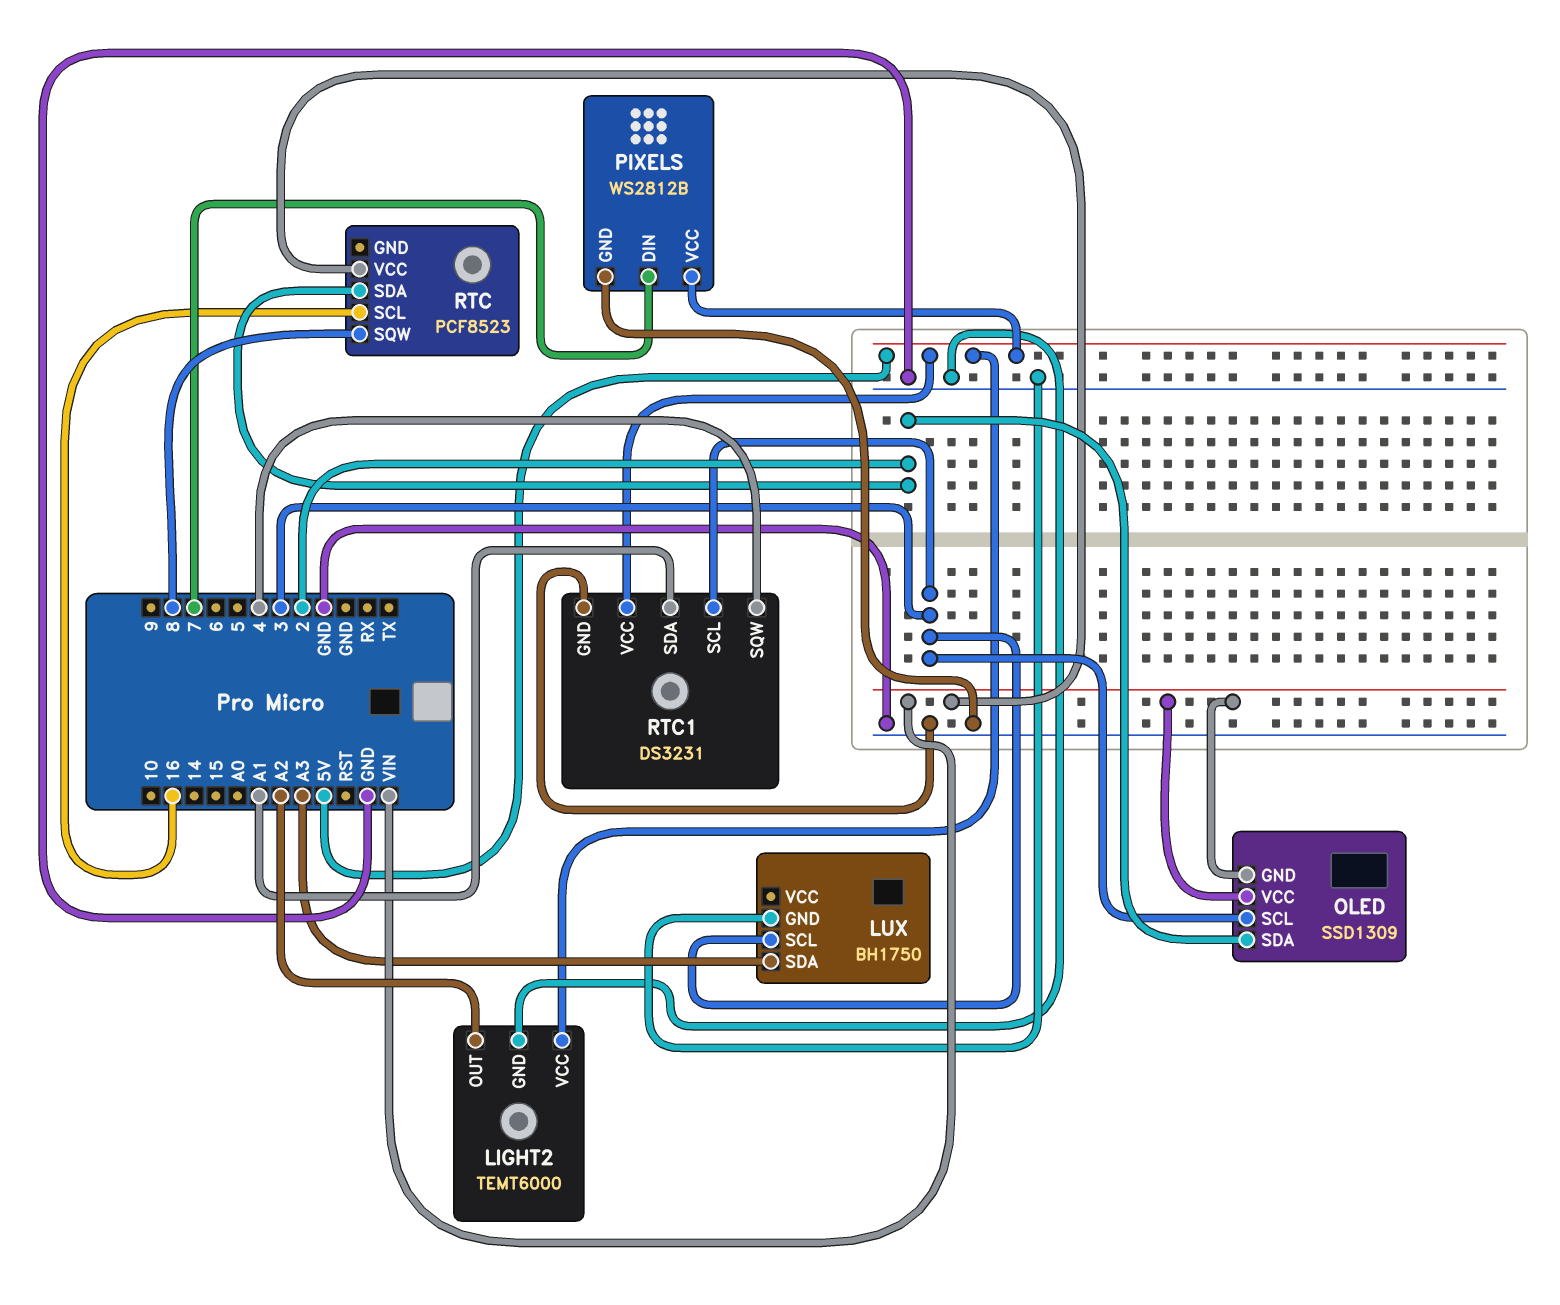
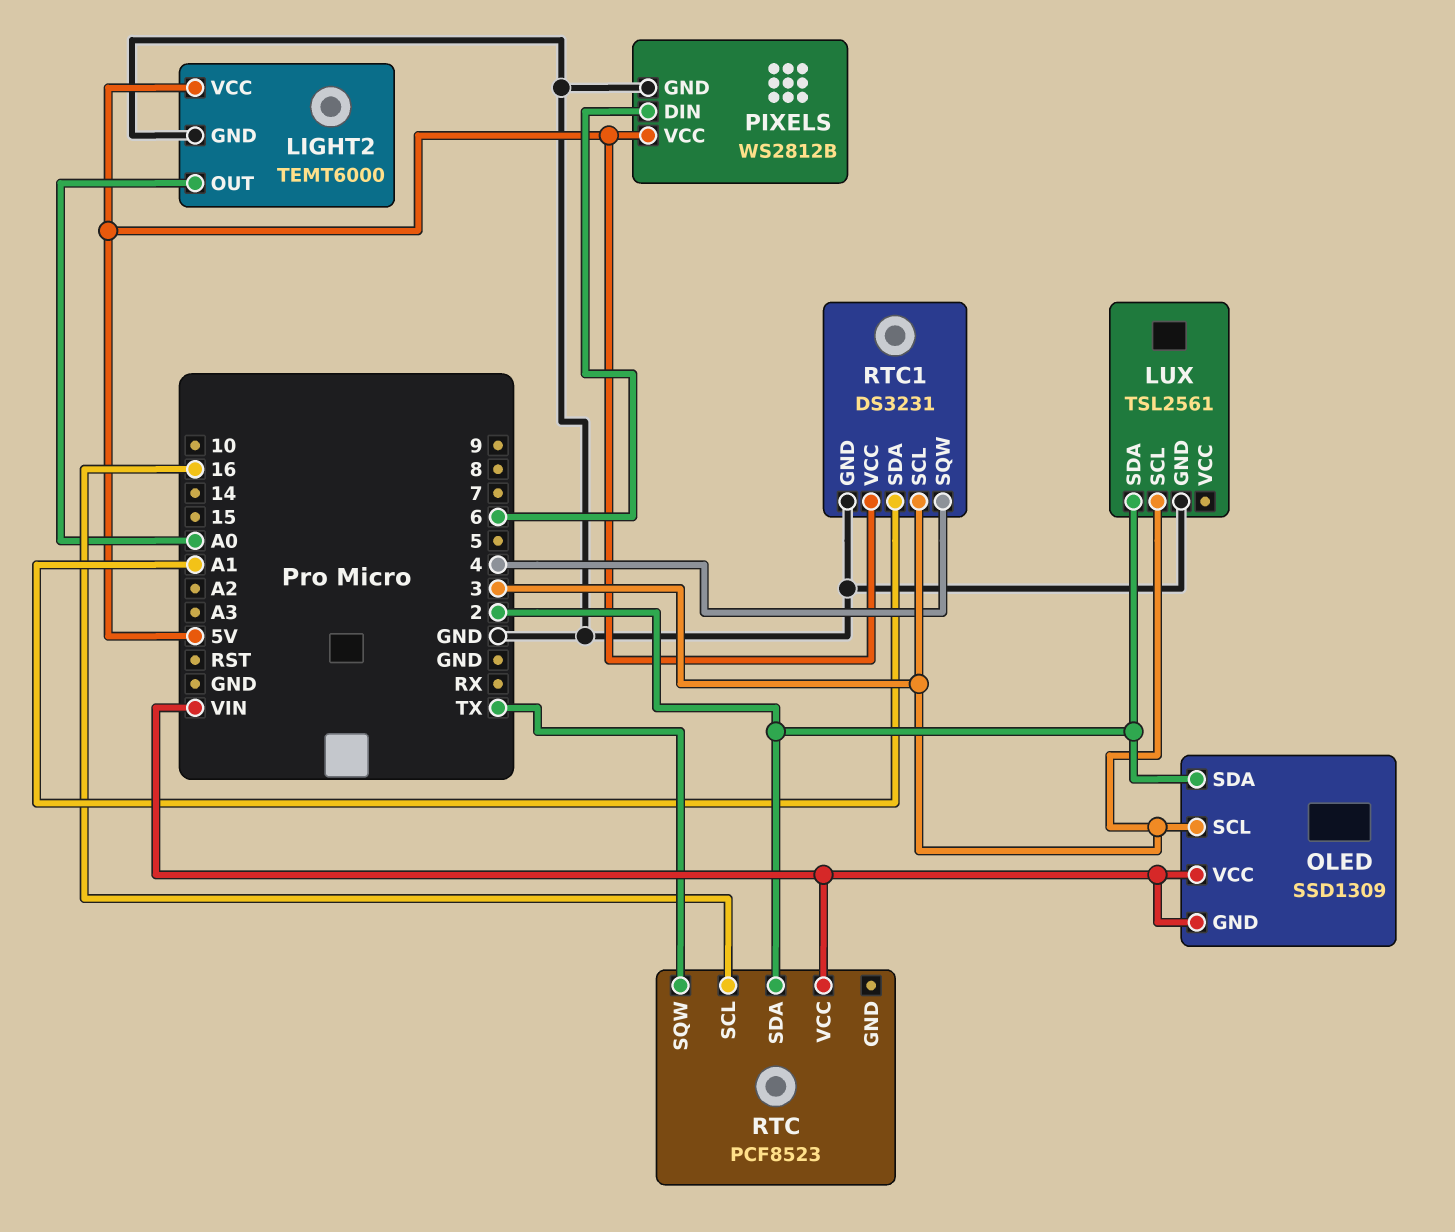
LIGHT2 pin OUT: A2 -> A0
LUX: BH1750 -> TSL2561
LUX pin SDA: A3 -> 2
PIXELS pin DIN: 7 -> 6
RTC pin SQW: 8 -> TX

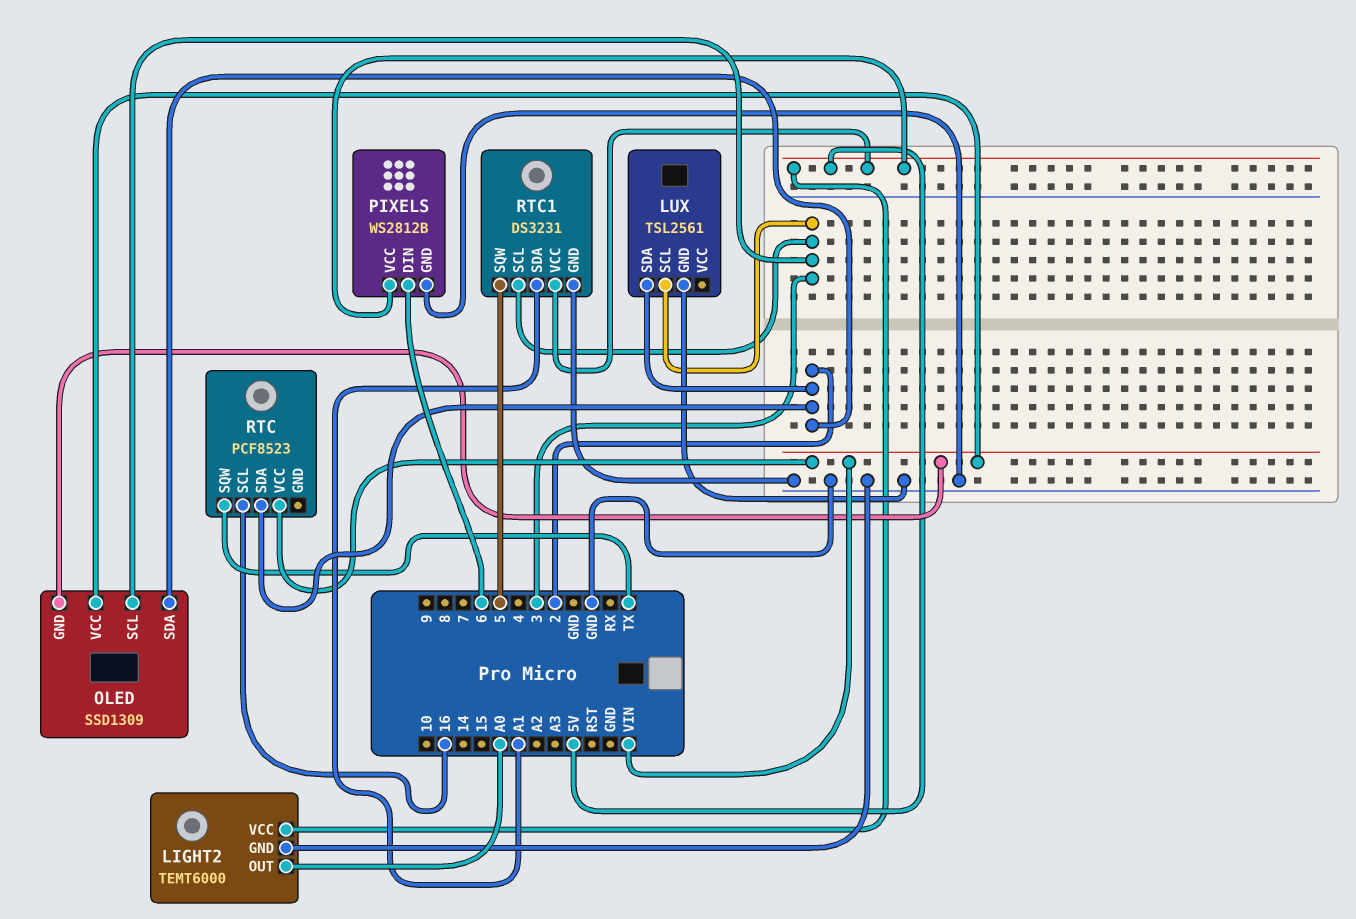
RTC1 pin SQW: 4 -> 5

